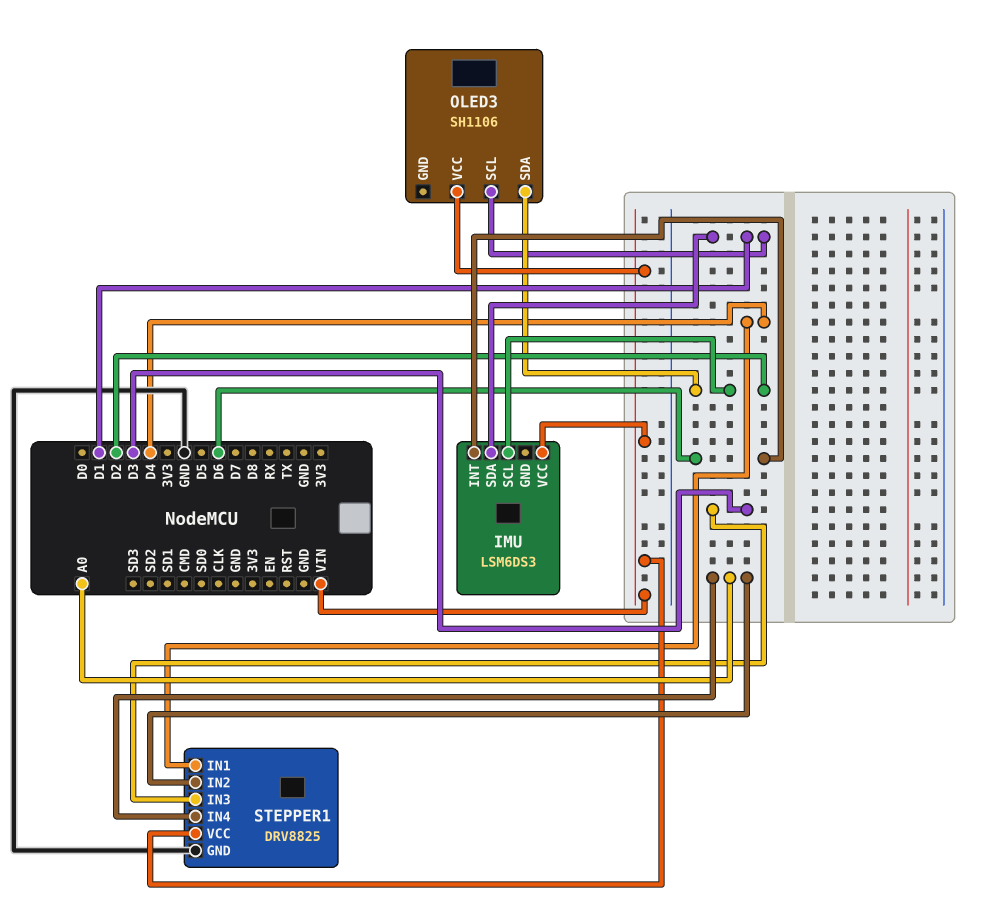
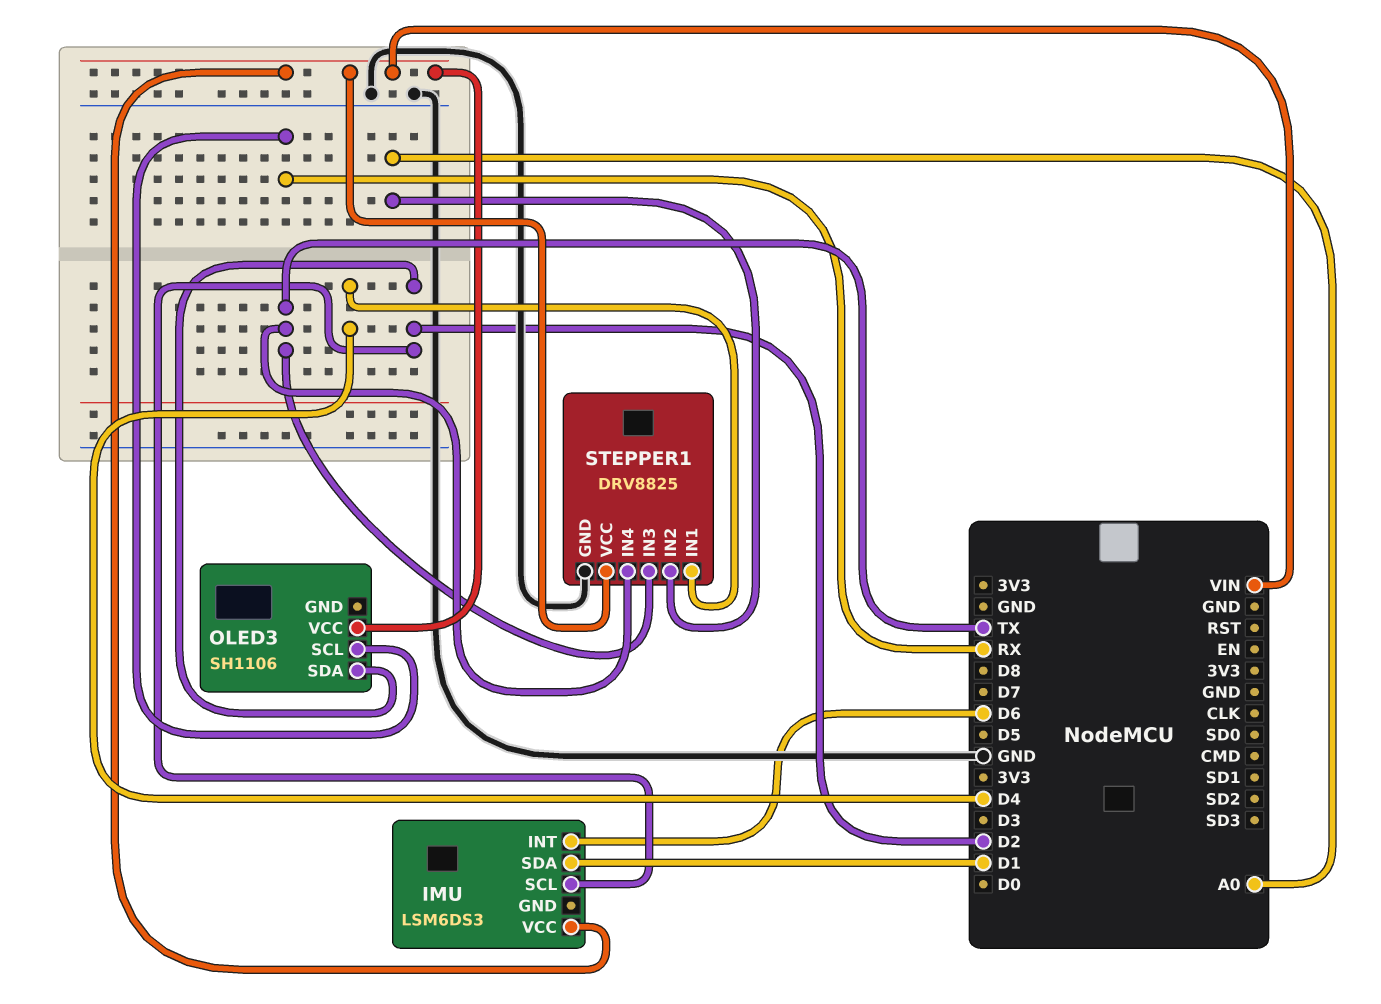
OLED3 pin SCL: D1 -> RX
STEPPER1 pin IN3: D3 -> TX
STEPPER1 pin IN4: A0 -> TX

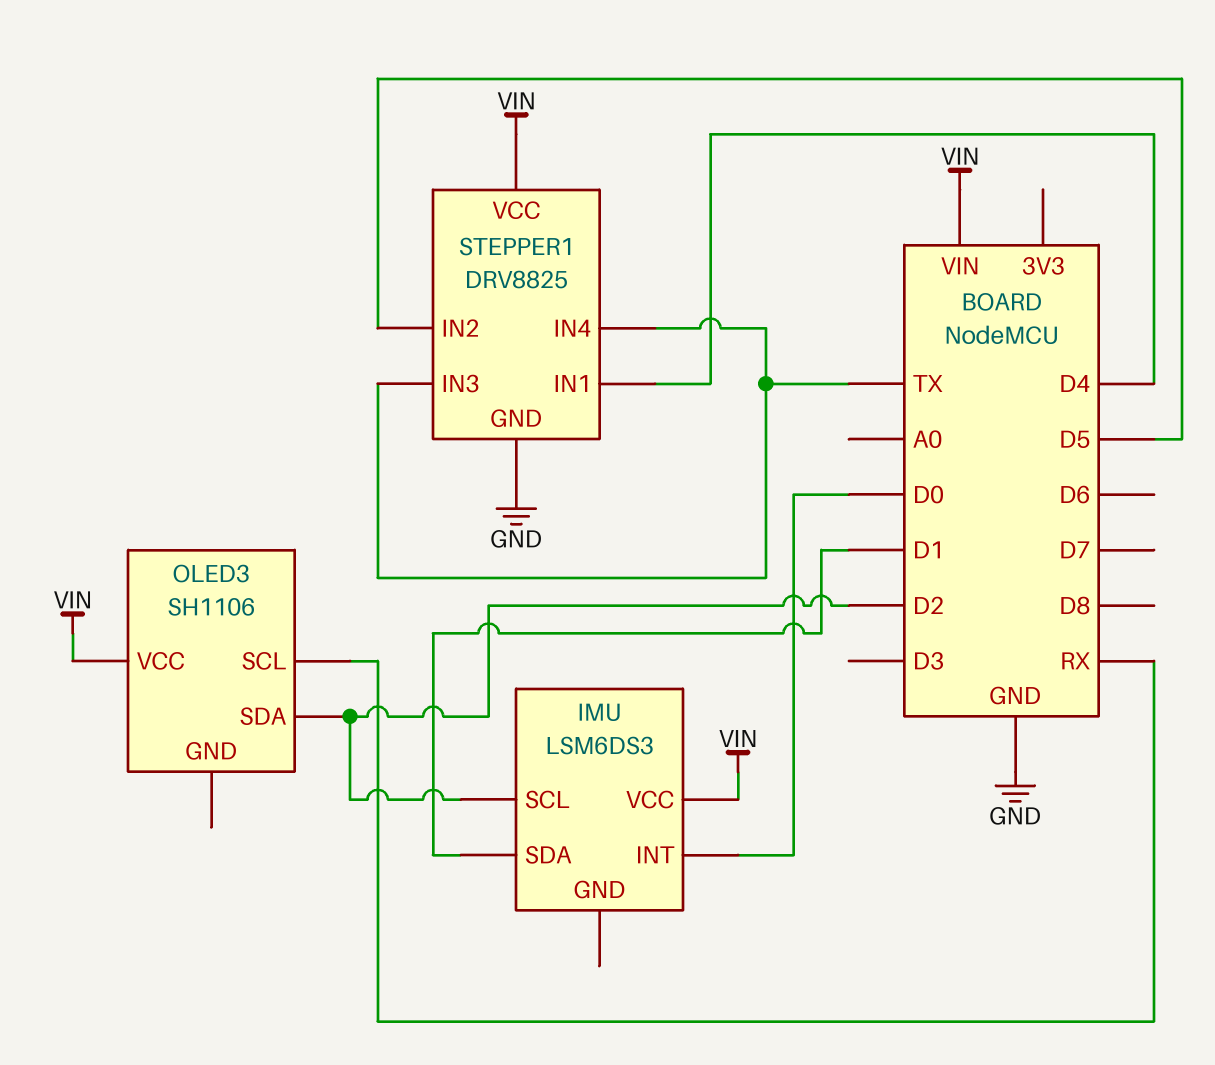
IMU pin INT: D6 -> D0
STEPPER1 pin IN2: A0 -> D5

